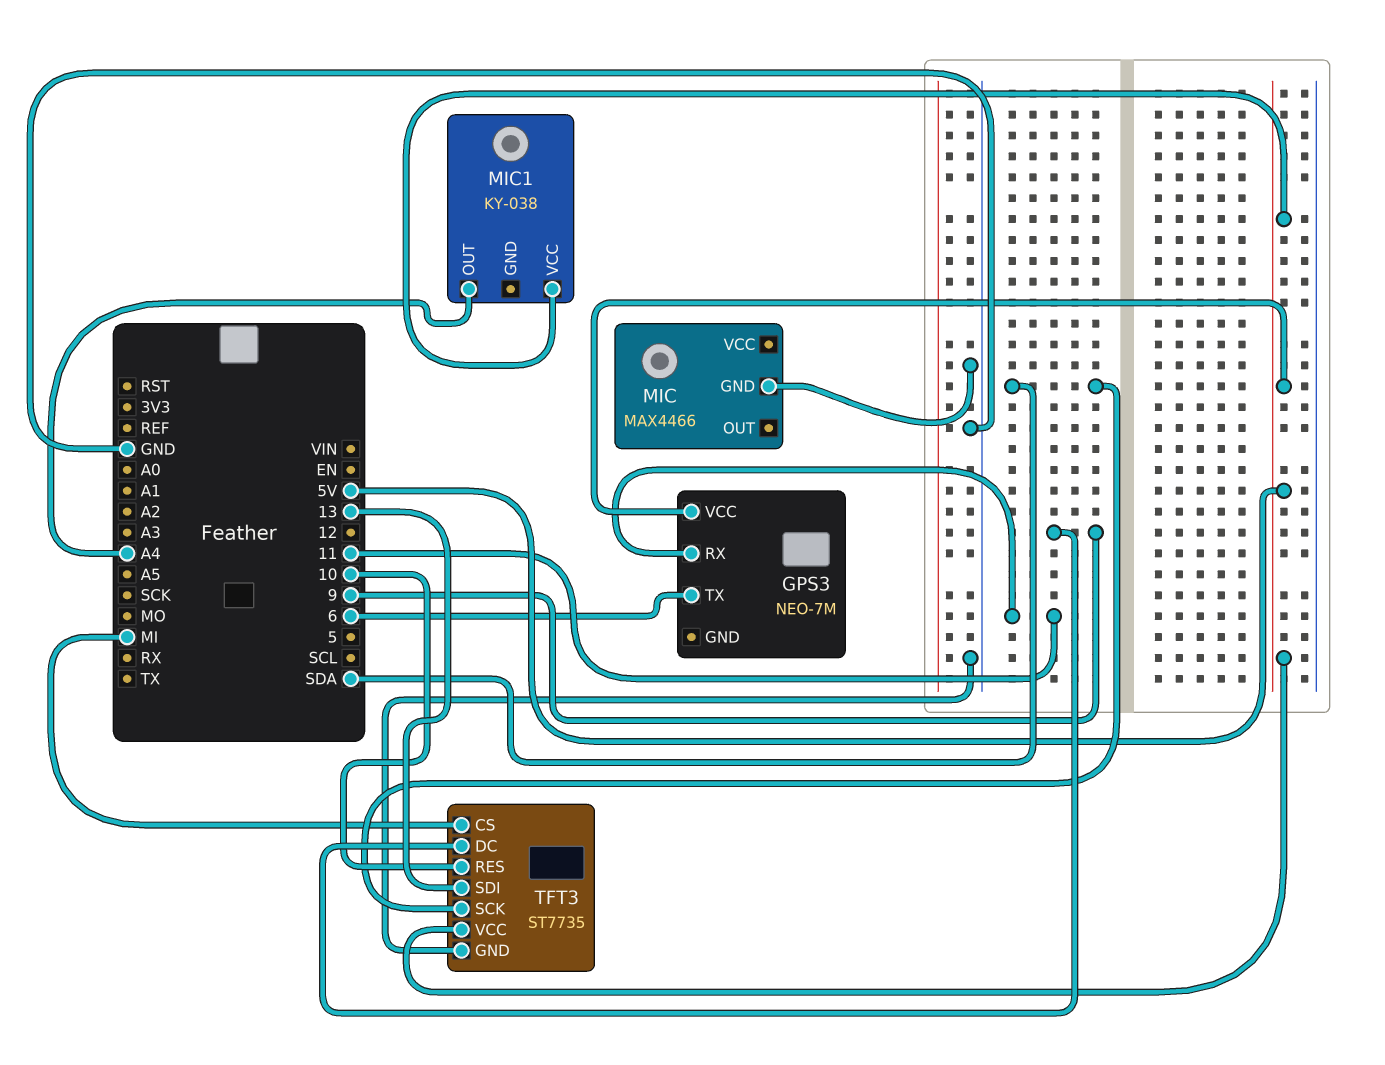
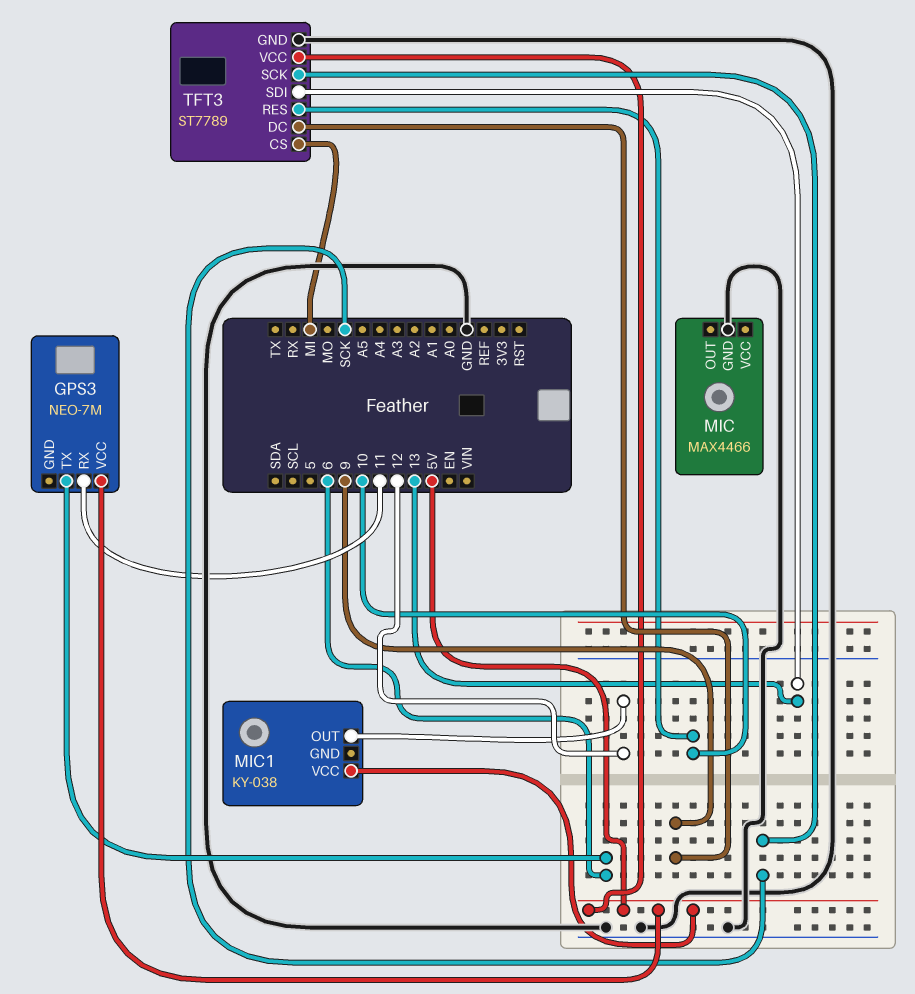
MIC1 pin OUT: A4 -> 12
TFT3: ST7735 -> ST7789
TFT3 pin SCK: SDA -> SCK

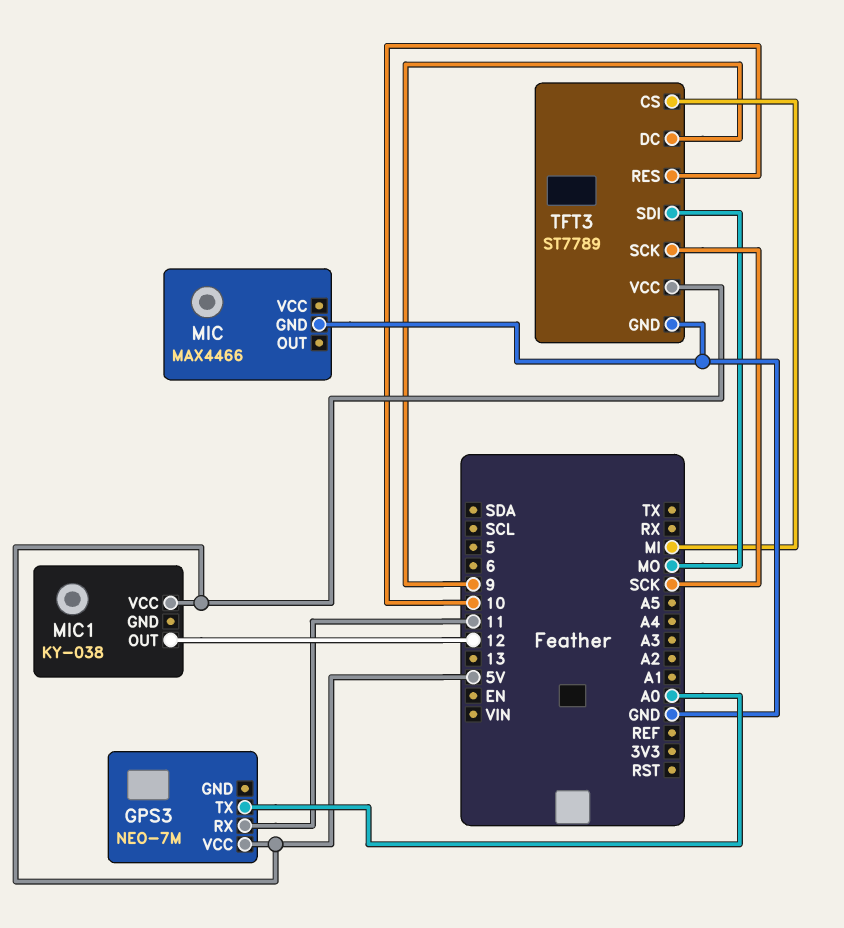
GPS3 pin TX: 6 -> A0
TFT3 pin SDI: 13 -> MO

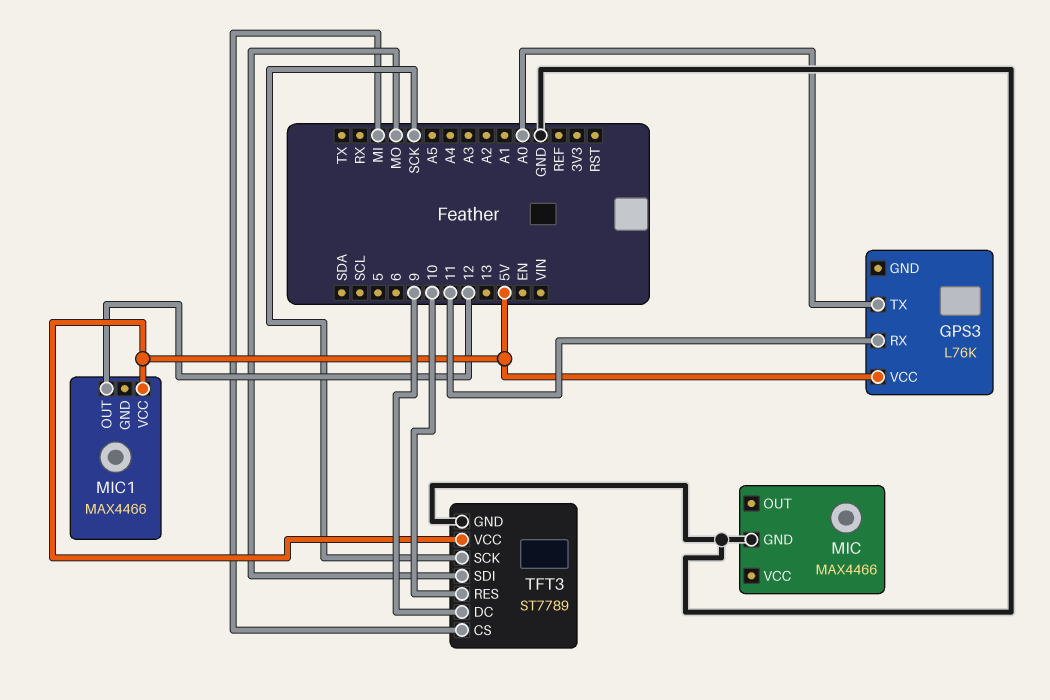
GPS3: NEO-7M -> L76K
MIC1: KY-038 -> MAX4466

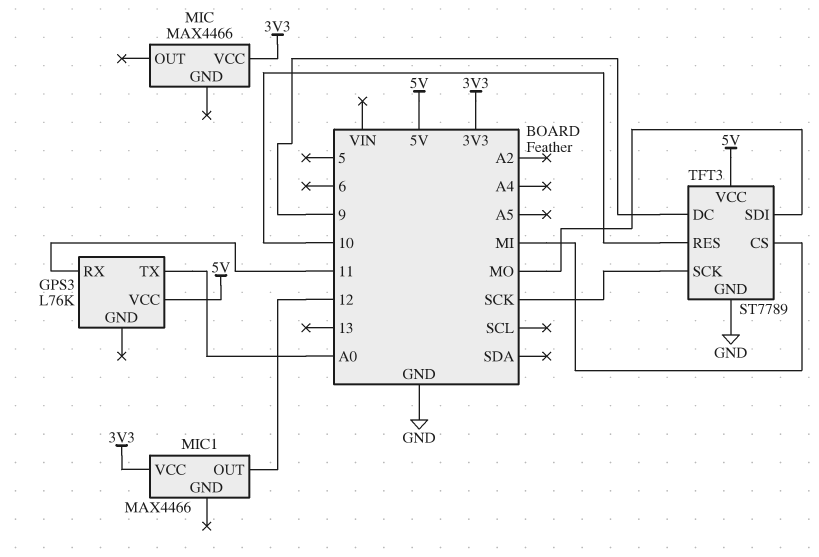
MIC pin GND: GND -> none
MIC pin VCC: none -> 3V3
MIC1 pin VCC: 5V -> 3V3

